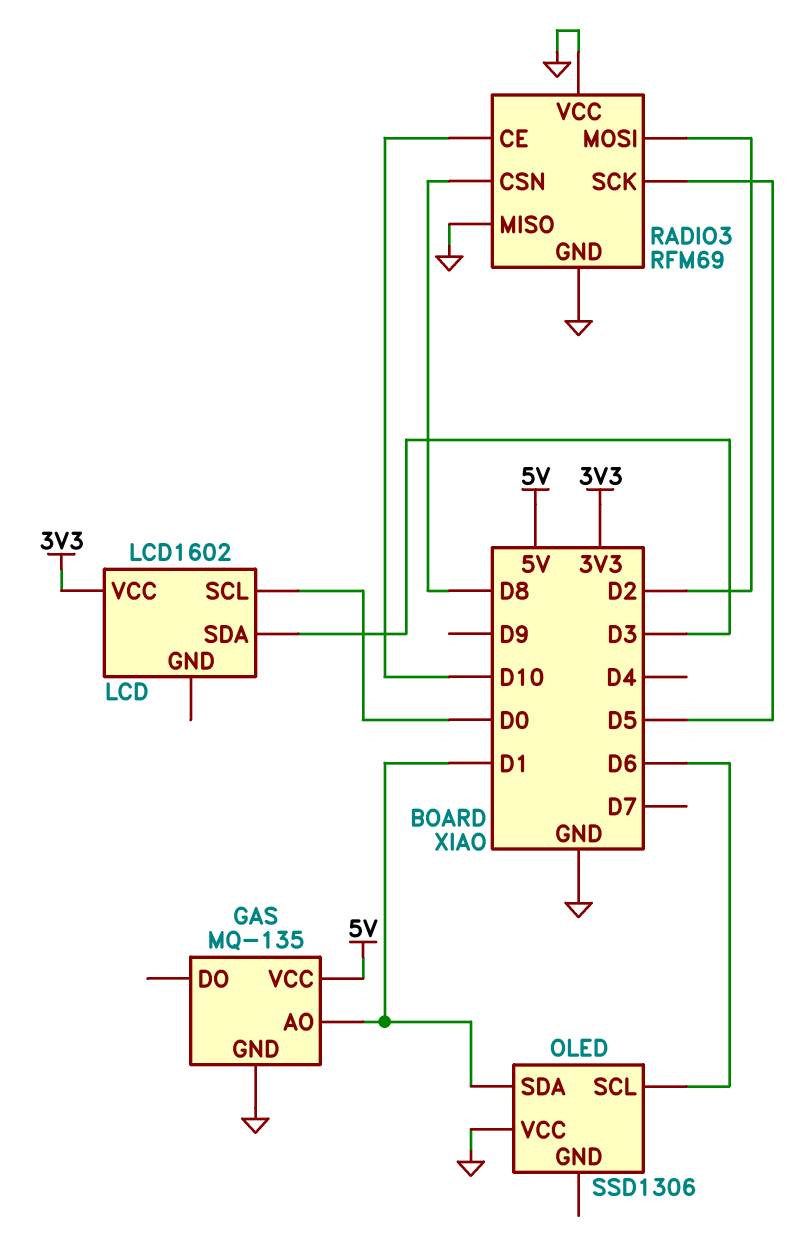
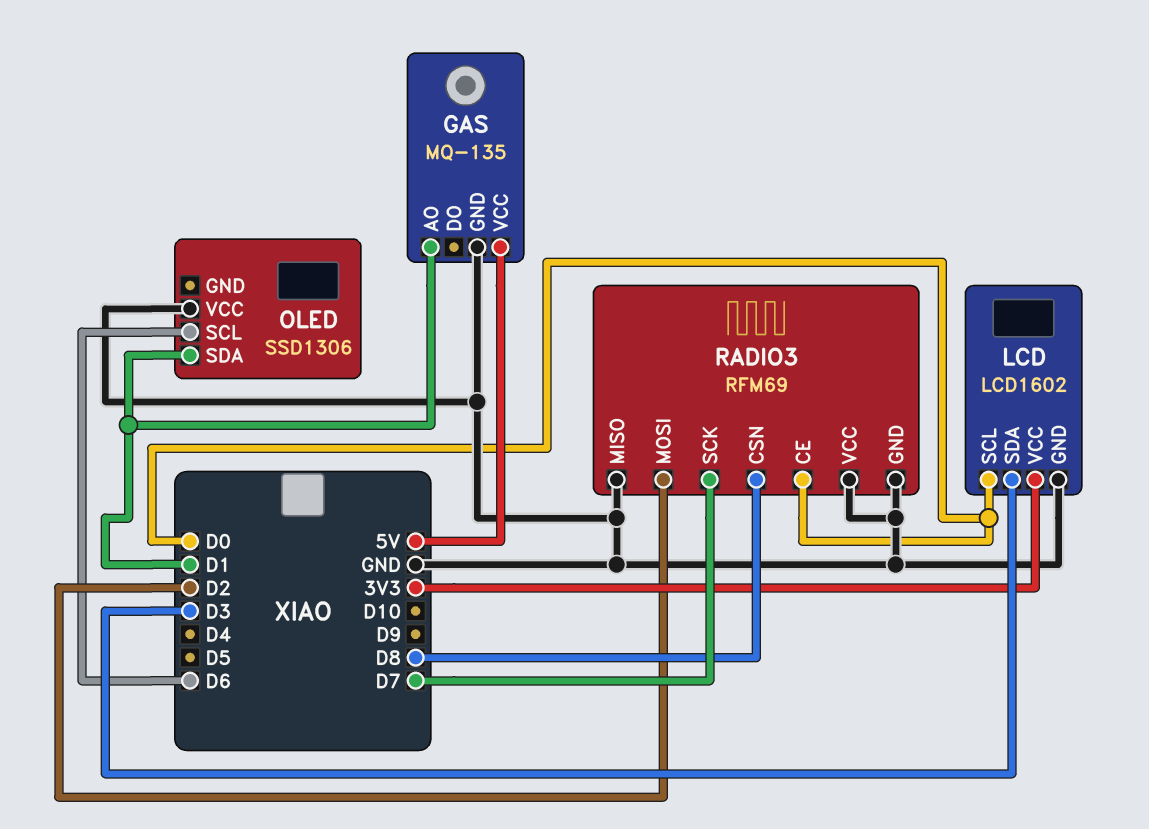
LCD pin GND: none -> GND
RADIO3 pin CE: D10 -> D0
RADIO3 pin SCK: D5 -> D7

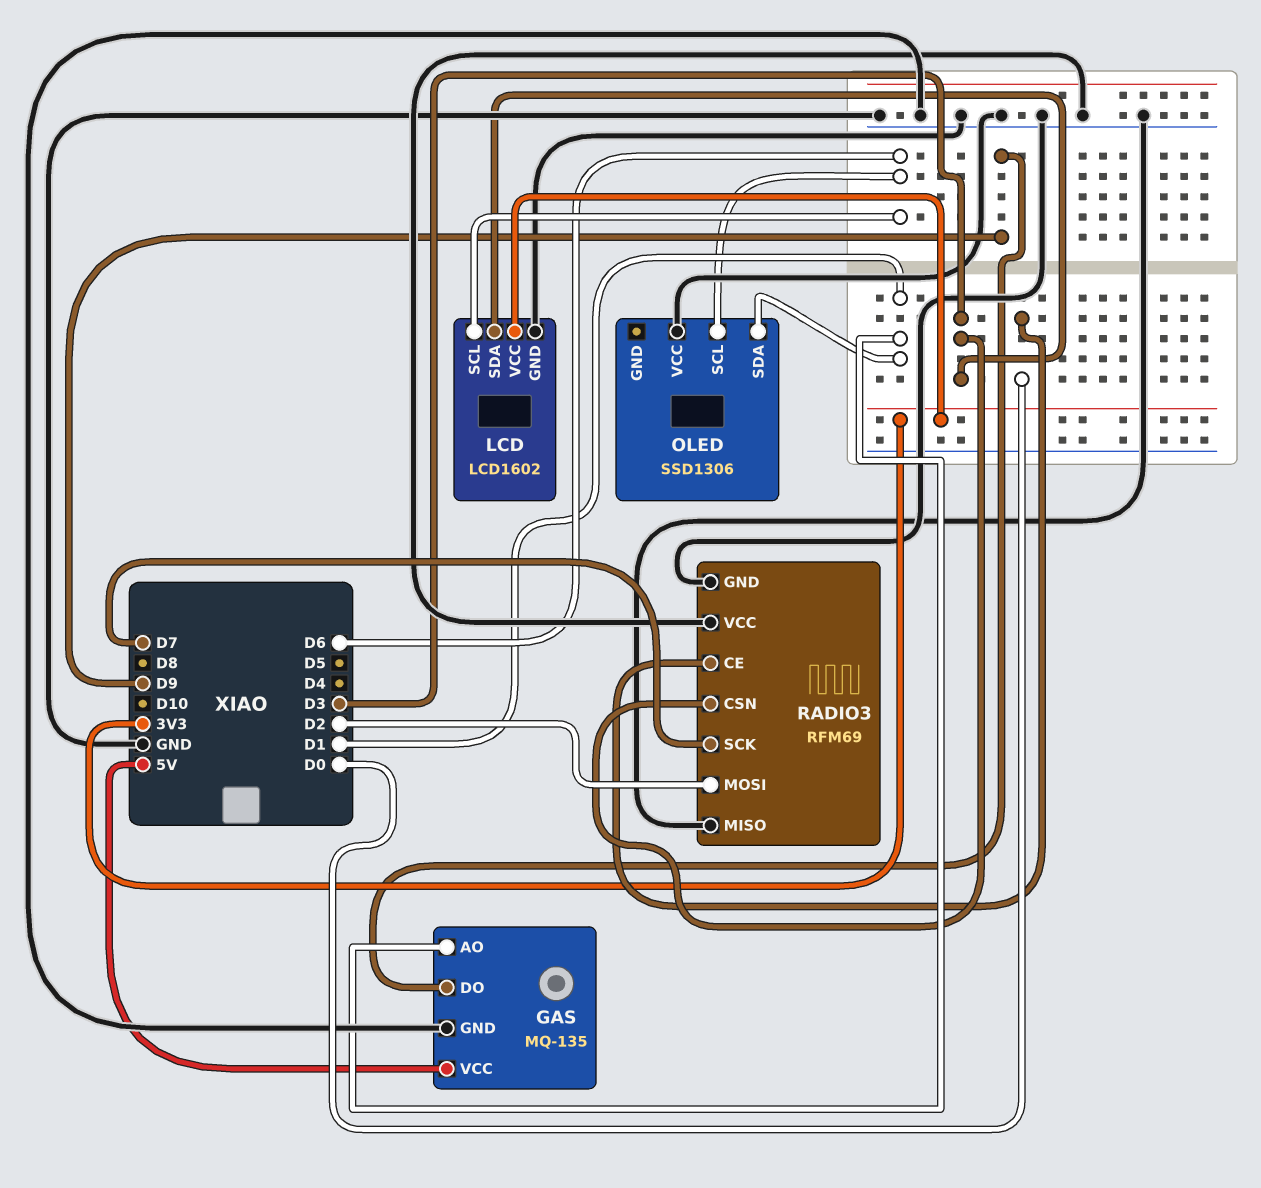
GAS pin DO: none -> D9
LCD pin SCL: D0 -> D6
RADIO3 pin CSN: D8 -> D3

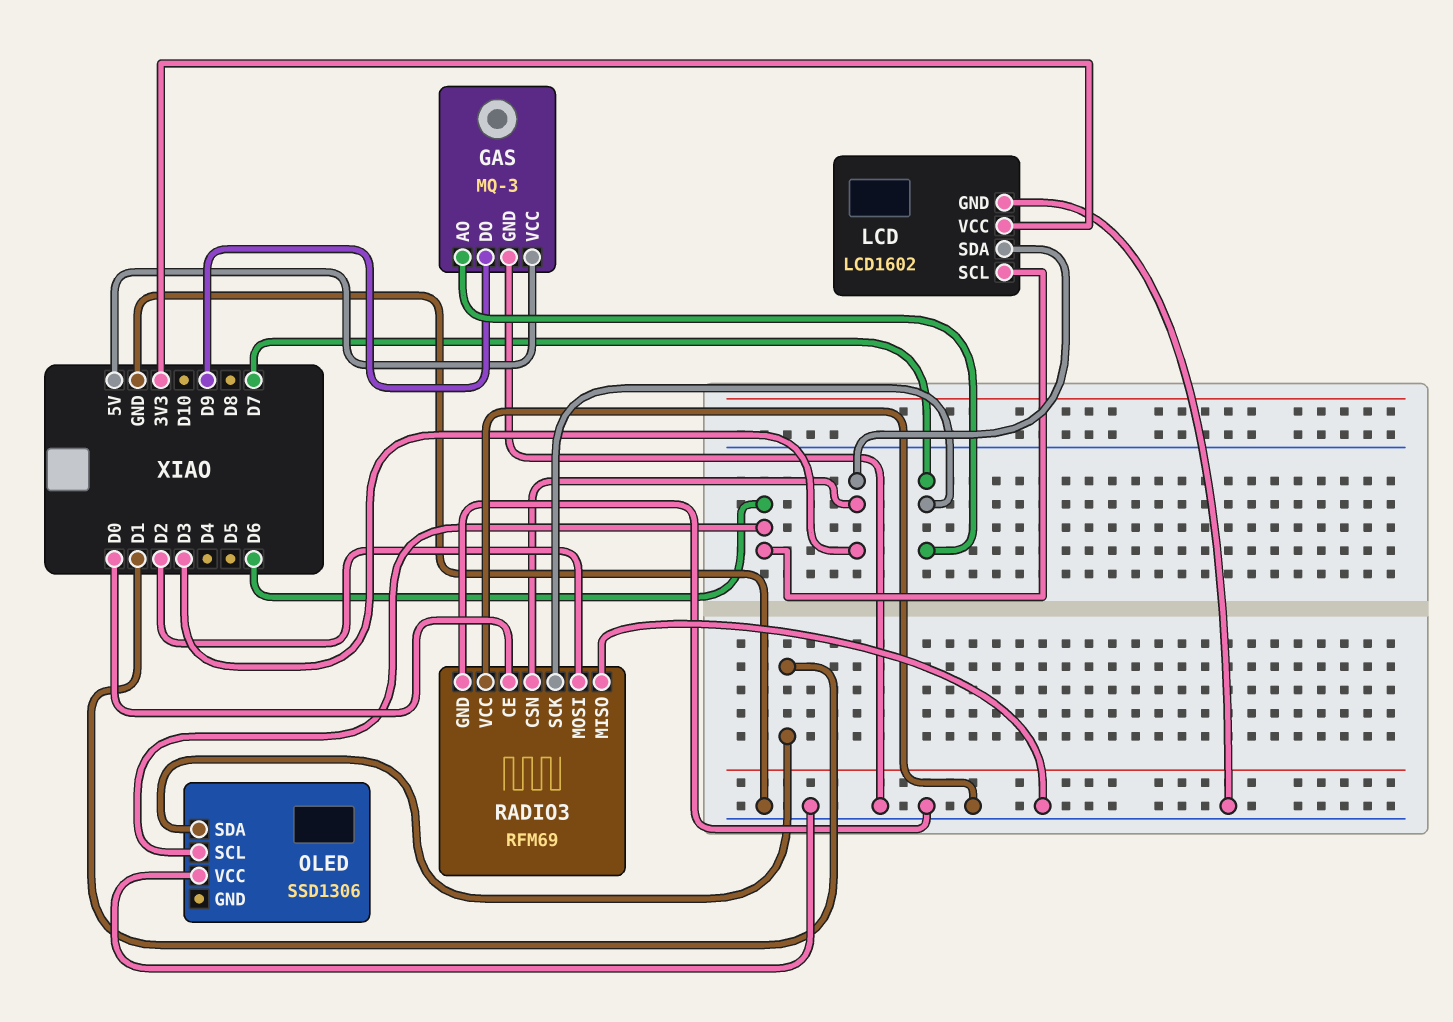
GAS: MQ-135 -> MQ-3
GAS pin AO: D1 -> D7

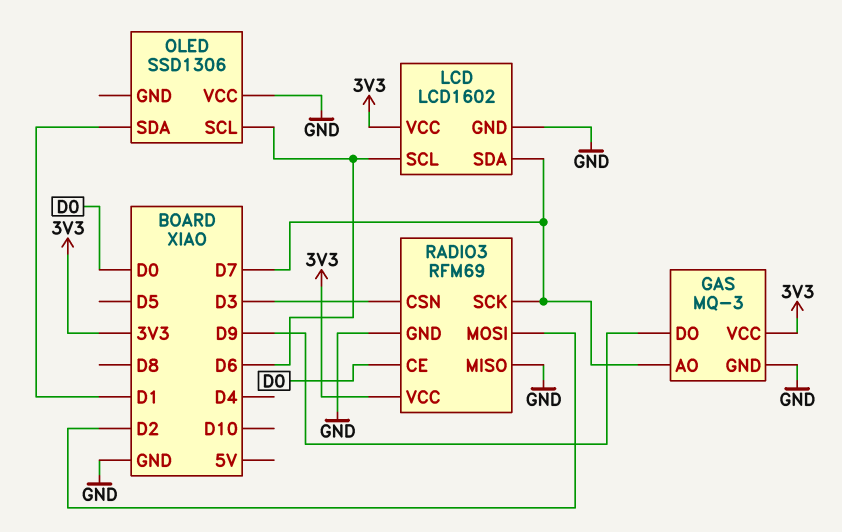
GAS pin VCC: 5V -> 3V3
LCD pin SDA: D3 -> D7
RADIO3 pin VCC: GND -> 3V3

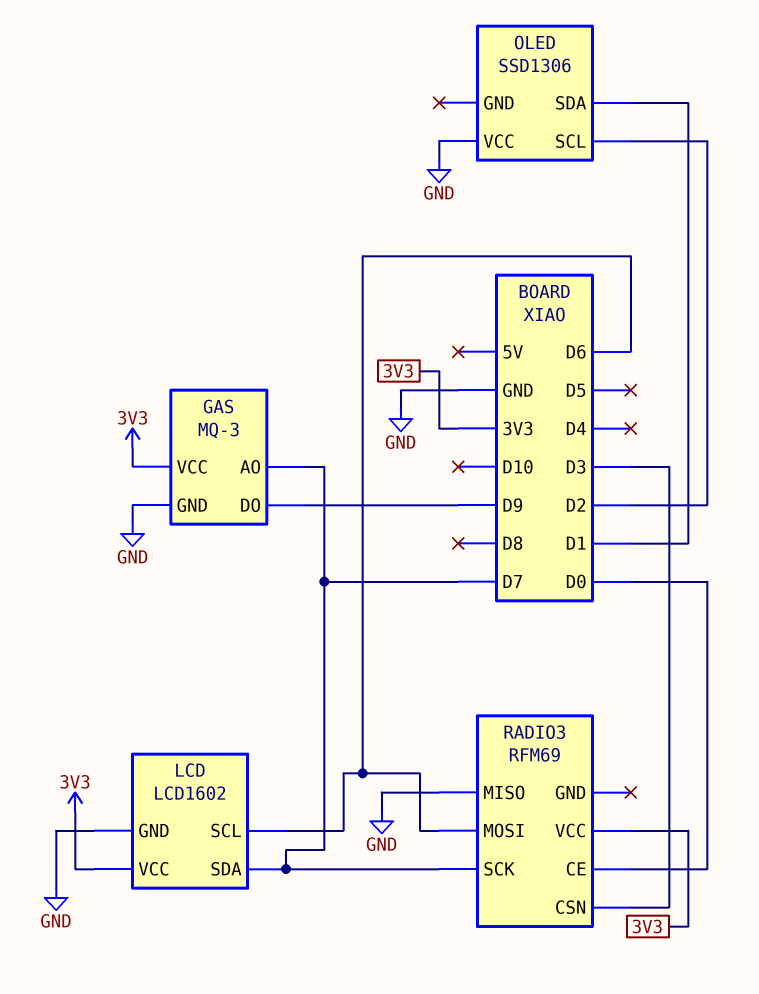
OLED pin SCL: D6 -> D2
RADIO3 pin GND: GND -> none
RADIO3 pin MOSI: D2 -> D6

